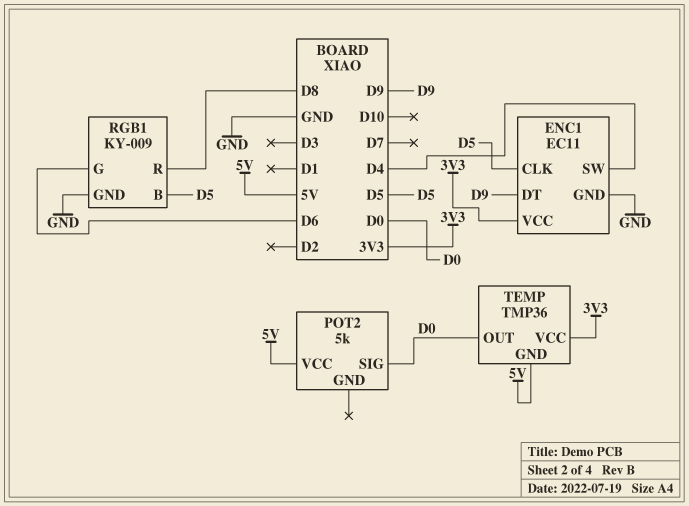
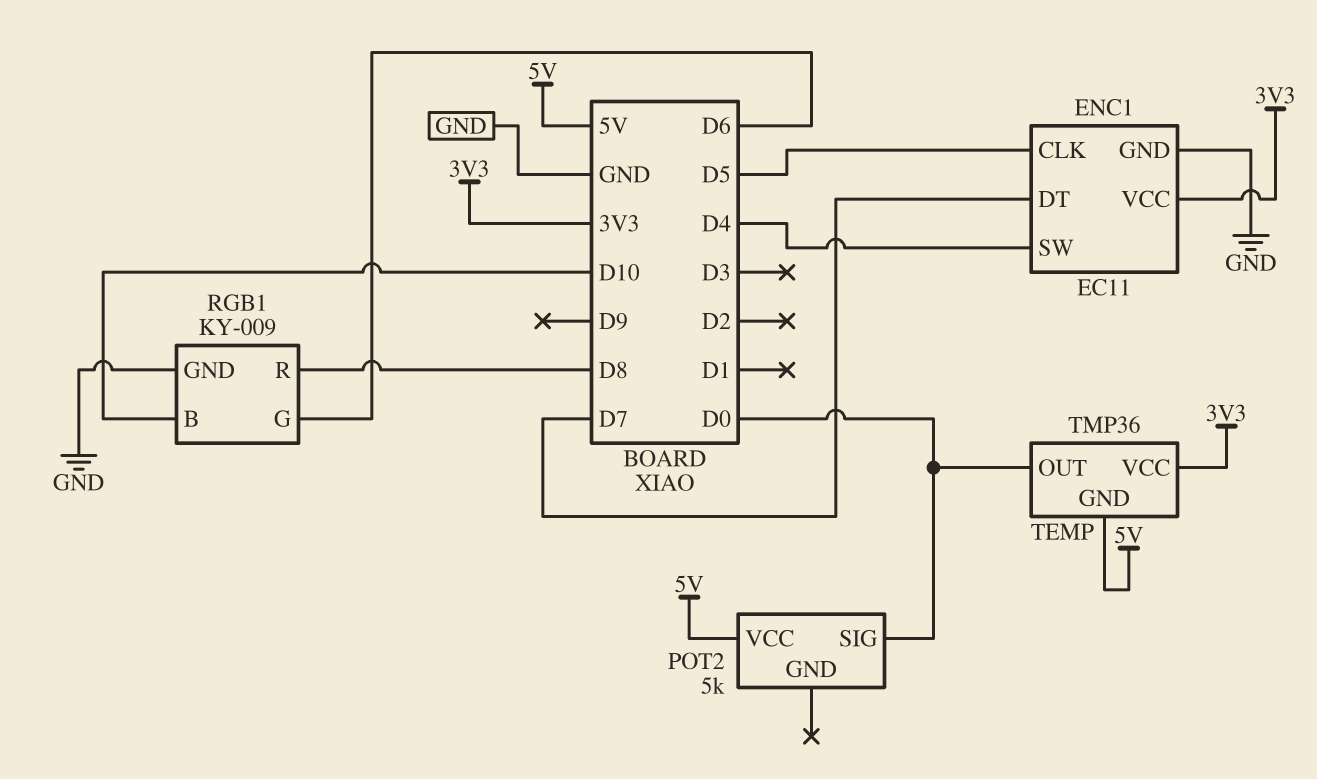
ENC1 pin DT: D9 -> D7
RGB1 pin B: D5 -> D10

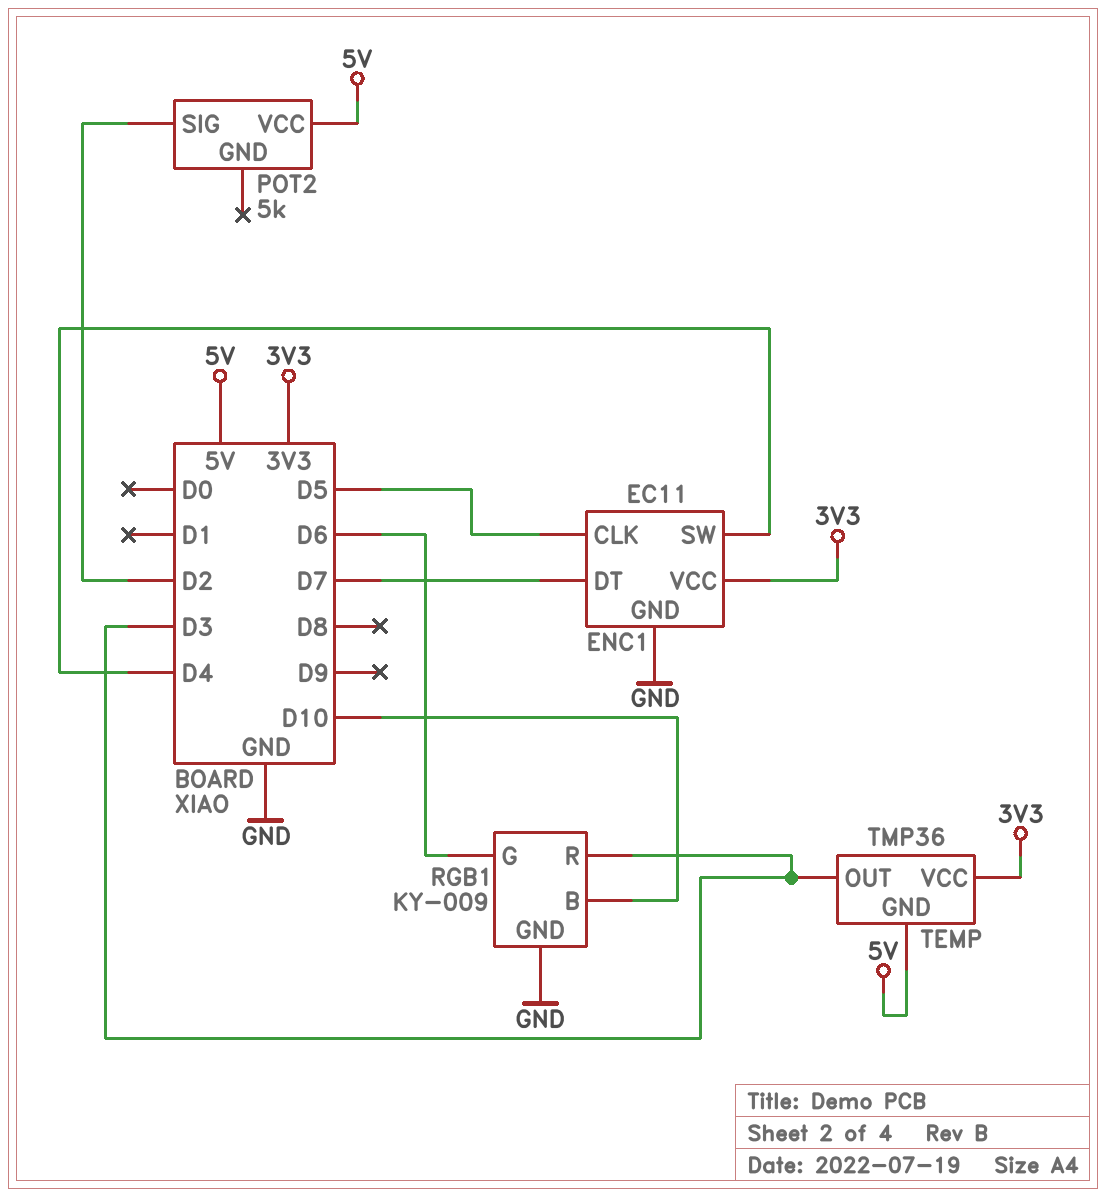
POT2 pin SIG: D0 -> D2
RGB1 pin R: D8 -> D3
TEMP pin OUT: D0 -> D3

